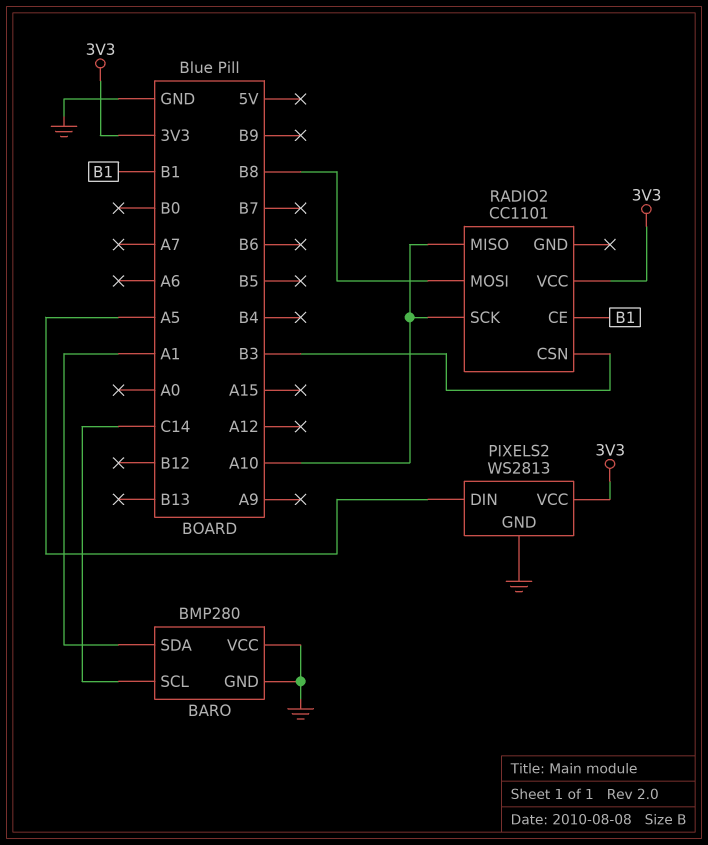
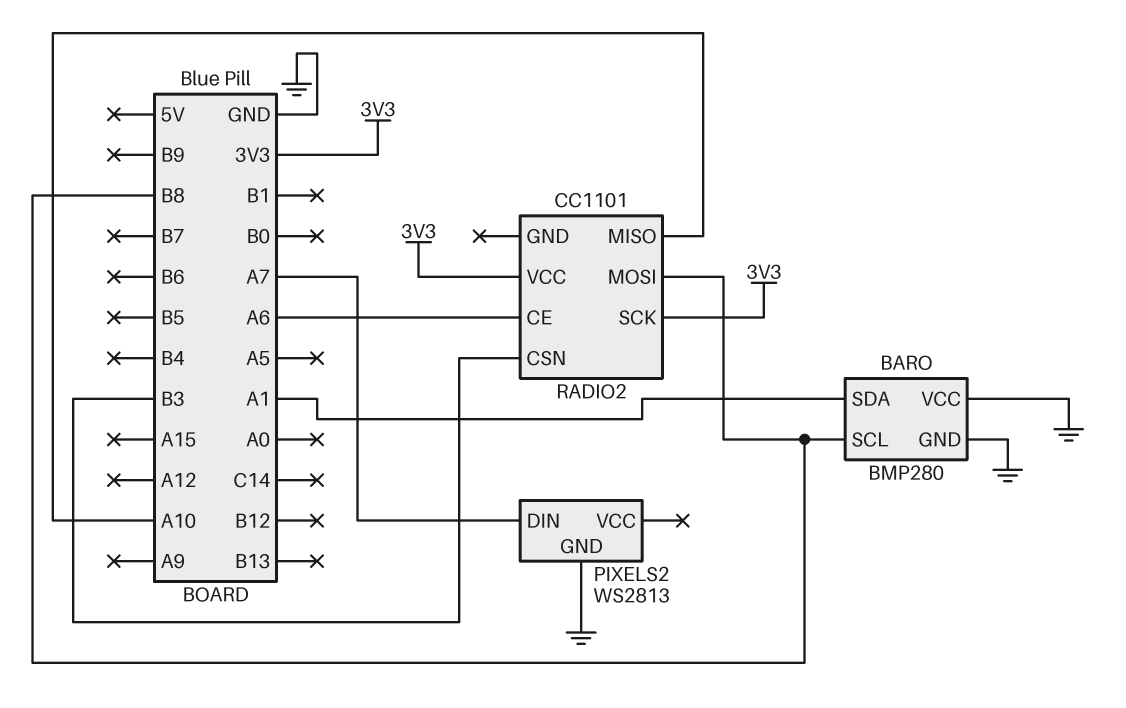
BARO pin SCL: C14 -> B8
PIXELS2 pin DIN: A5 -> A7
PIXELS2 pin VCC: 3V3 -> none
RADIO2 pin CE: B1 -> A6
RADIO2 pin SCK: A10 -> 3V3

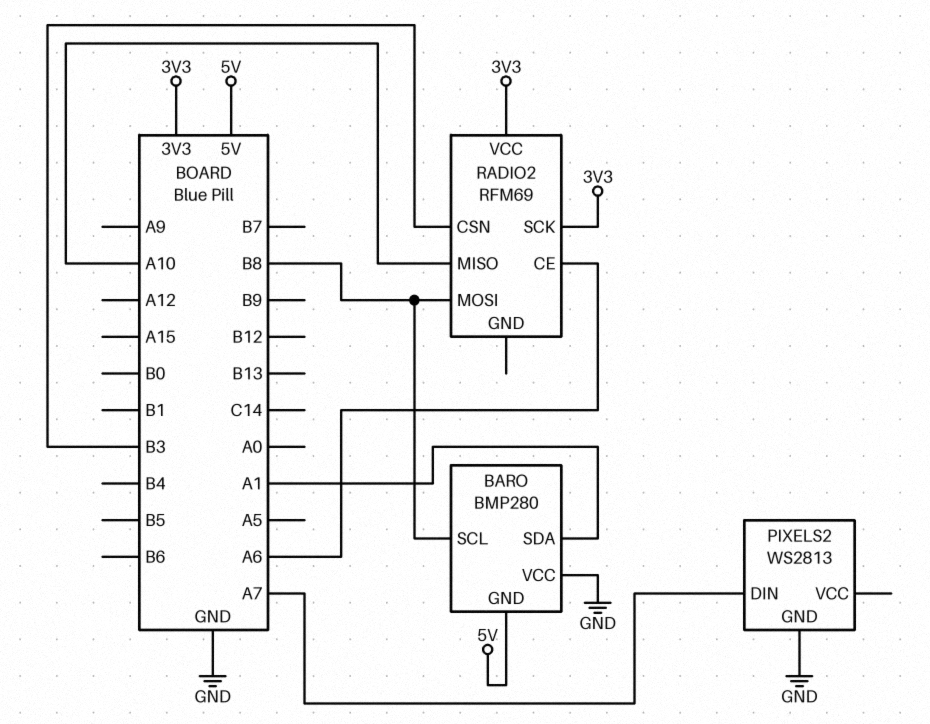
BARO pin GND: GND -> 5V
RADIO2: CC1101 -> RFM69

